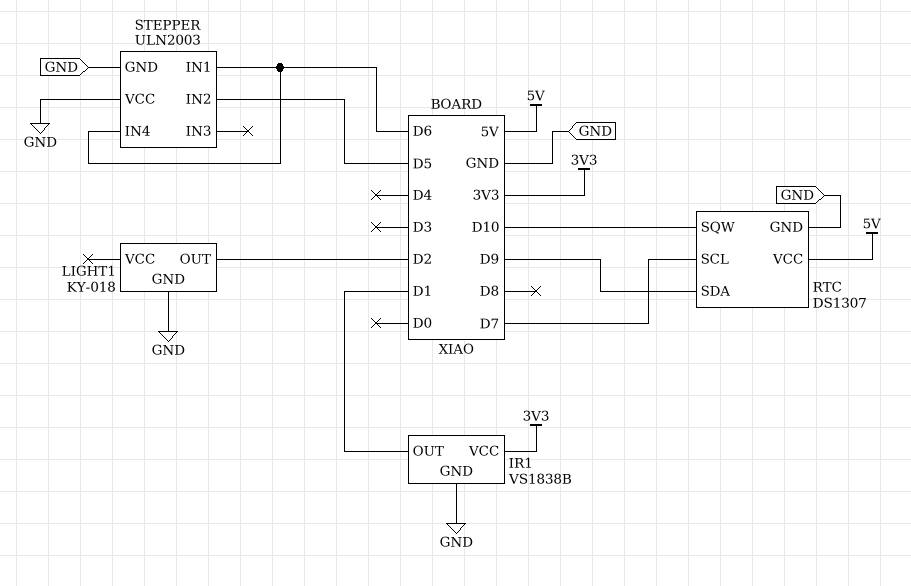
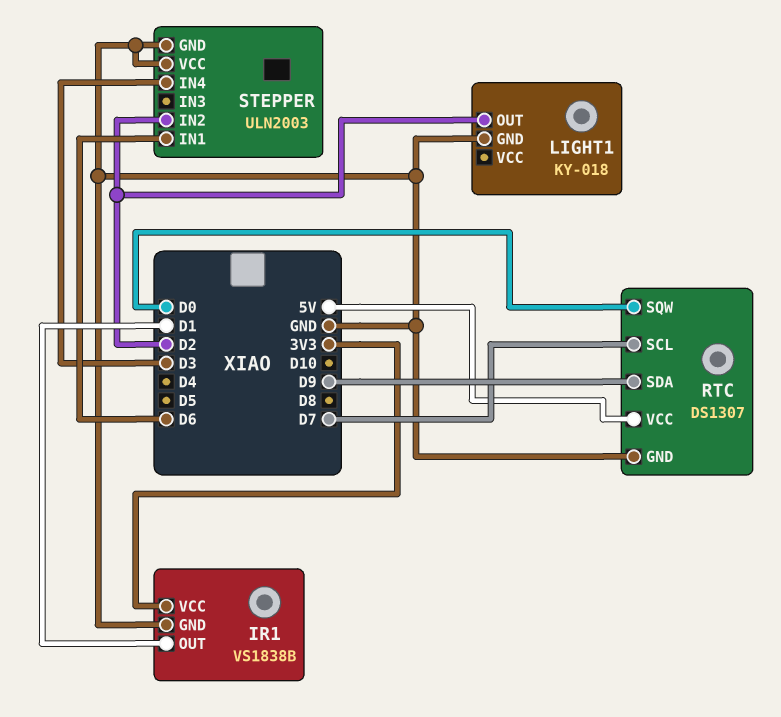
RTC pin SQW: D10 -> D0
STEPPER pin IN2: D5 -> D2
STEPPER pin IN4: D6 -> D3

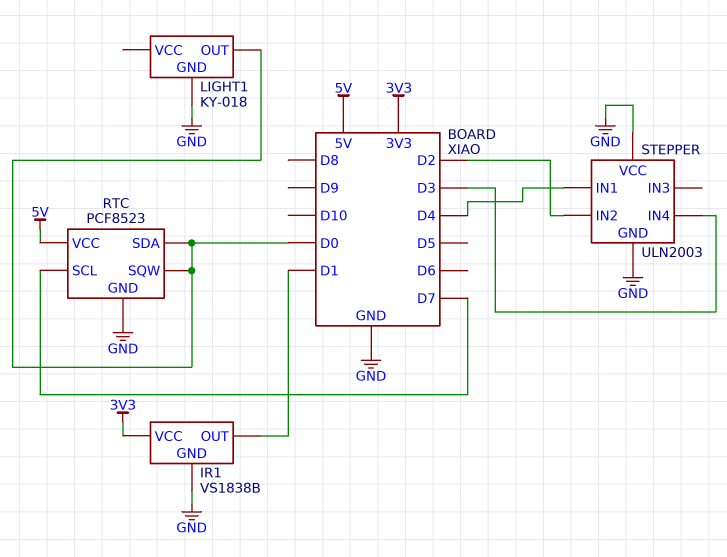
LIGHT1 pin OUT: D2 -> D0
RTC: DS1307 -> PCF8523
RTC pin SDA: D9 -> D0
STEPPER pin IN1: D6 -> D4

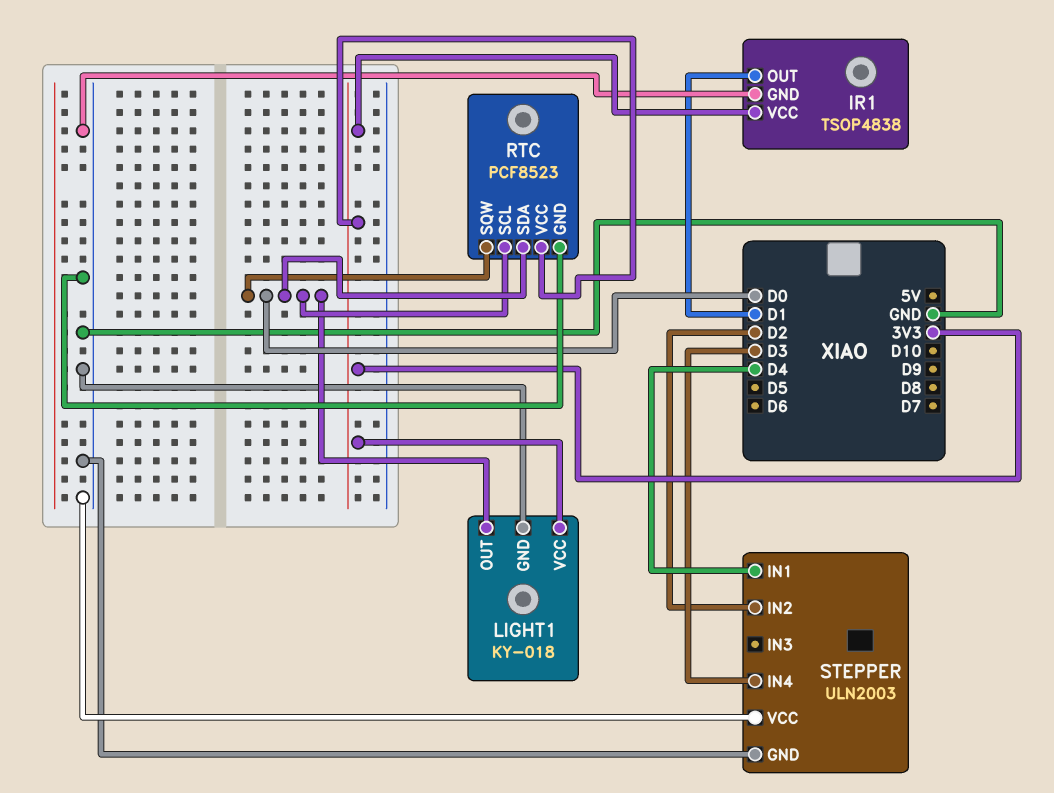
IR1: VS1838B -> TSOP4838
LIGHT1 pin VCC: none -> 3V3
RTC pin SCL: D7 -> D0
RTC pin VCC: 5V -> 3V3

